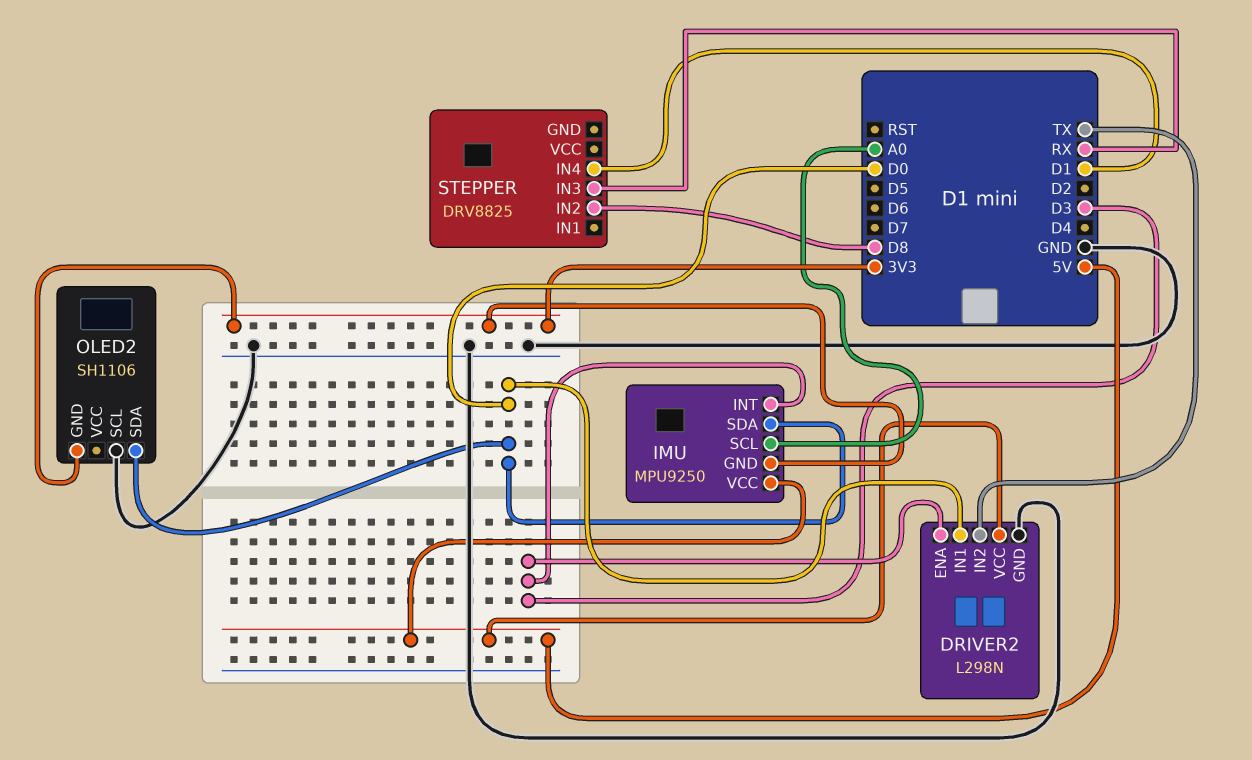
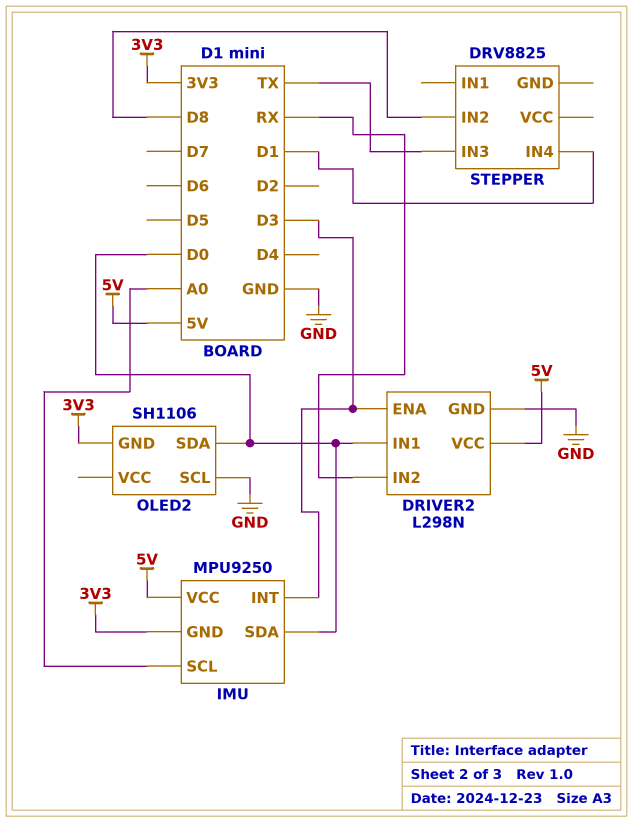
DRIVER2 pin IN2: TX -> RX
STEPPER pin IN3: RX -> TX

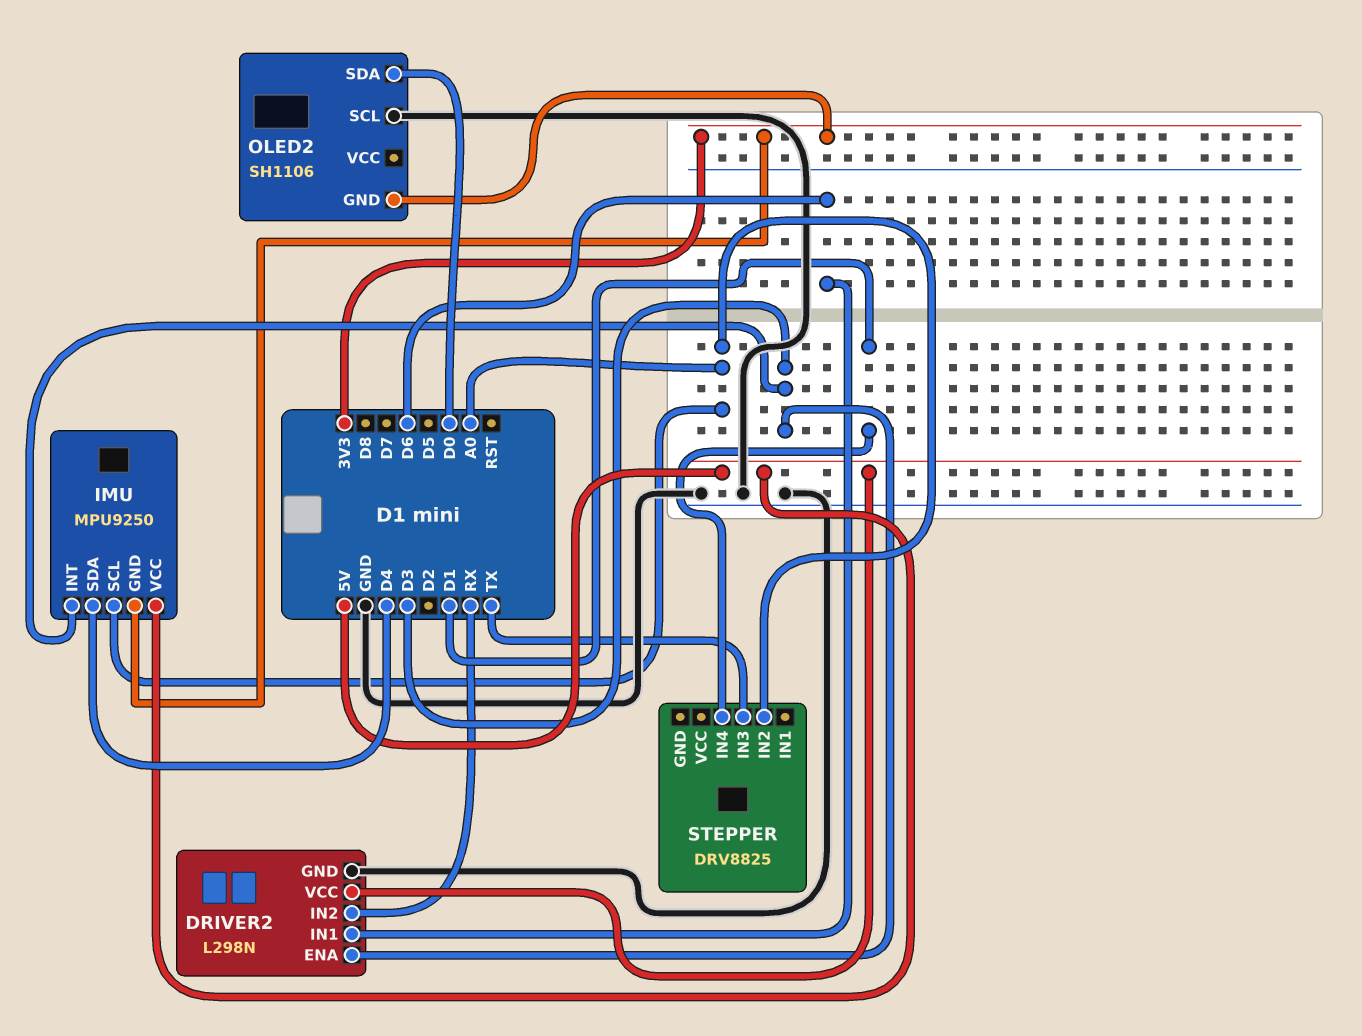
DRIVER2 pin IN1: D0 -> D6
IMU pin SDA: D0 -> D4
STEPPER pin IN2: D8 -> A0

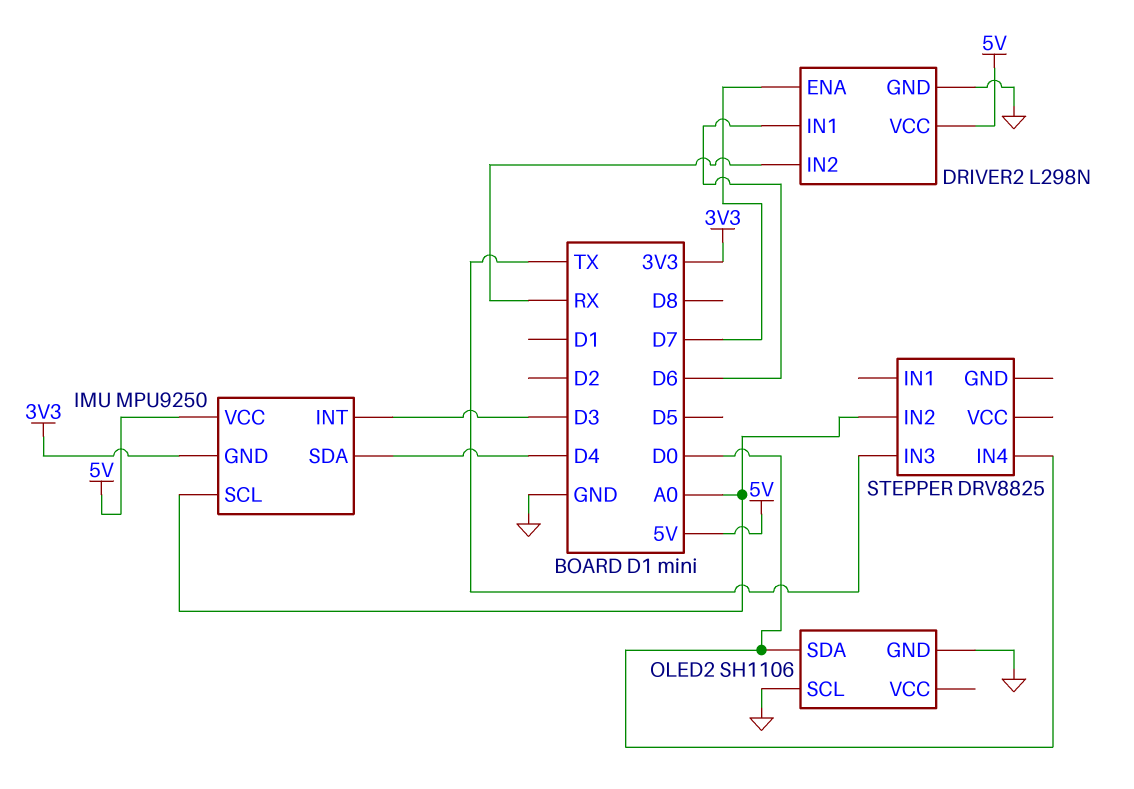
DRIVER2 pin ENA: D3 -> D7
OLED2 pin GND: 3V3 -> GND
STEPPER pin IN4: D1 -> D0

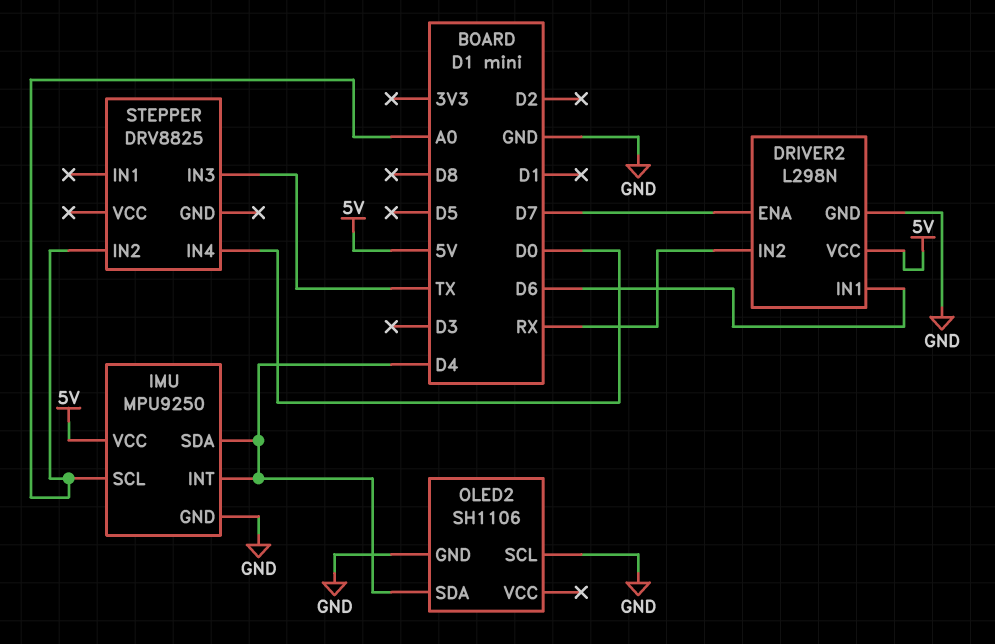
IMU pin GND: 3V3 -> GND
IMU pin INT: D3 -> D4
OLED2 pin SDA: D0 -> D4

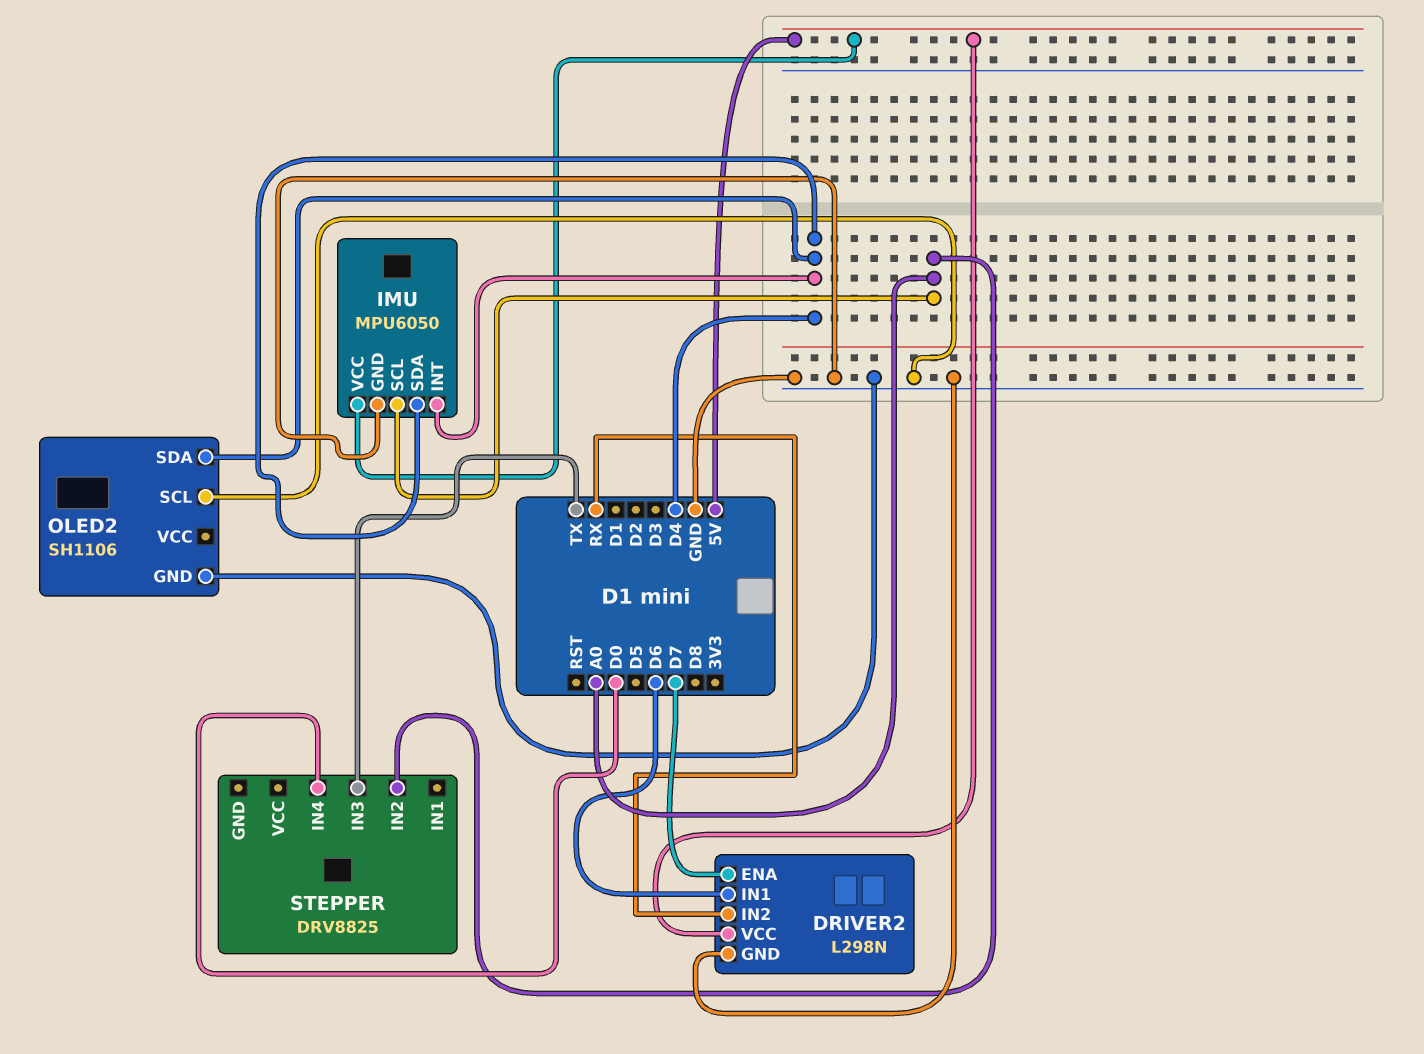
IMU: MPU9250 -> MPU6050

